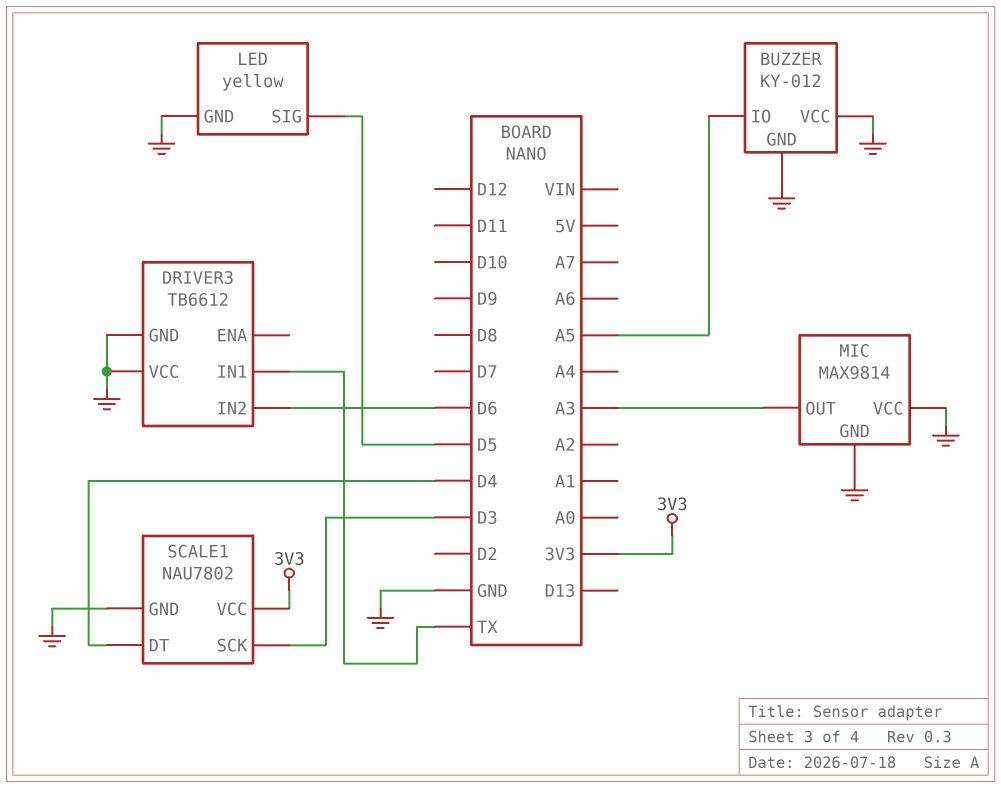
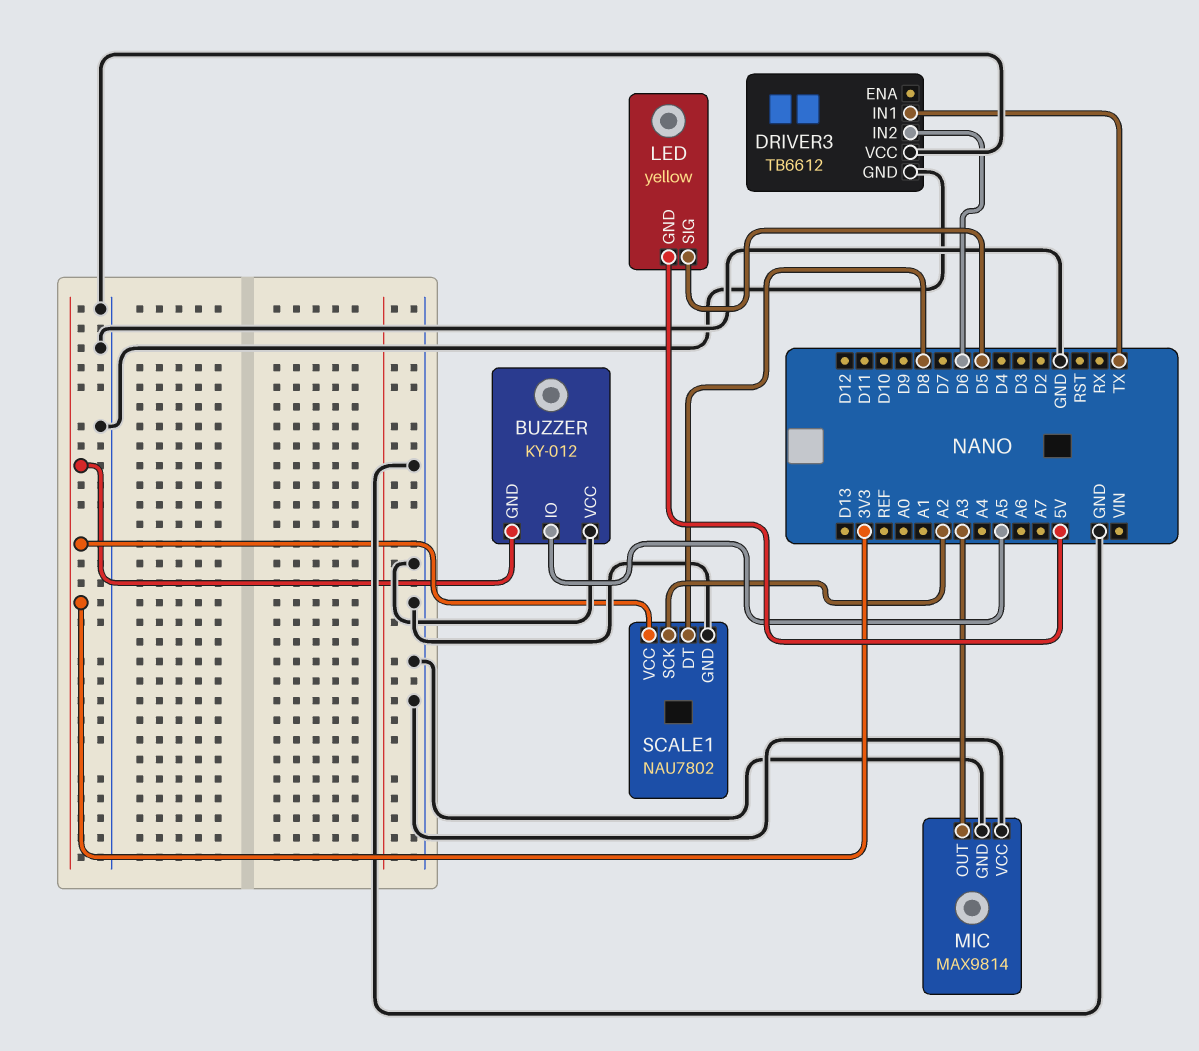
BUZZER pin GND: GND -> 3V3
LED pin GND: GND -> 5V
SCALE1 pin DT: D4 -> D8
SCALE1 pin SCK: D3 -> A2

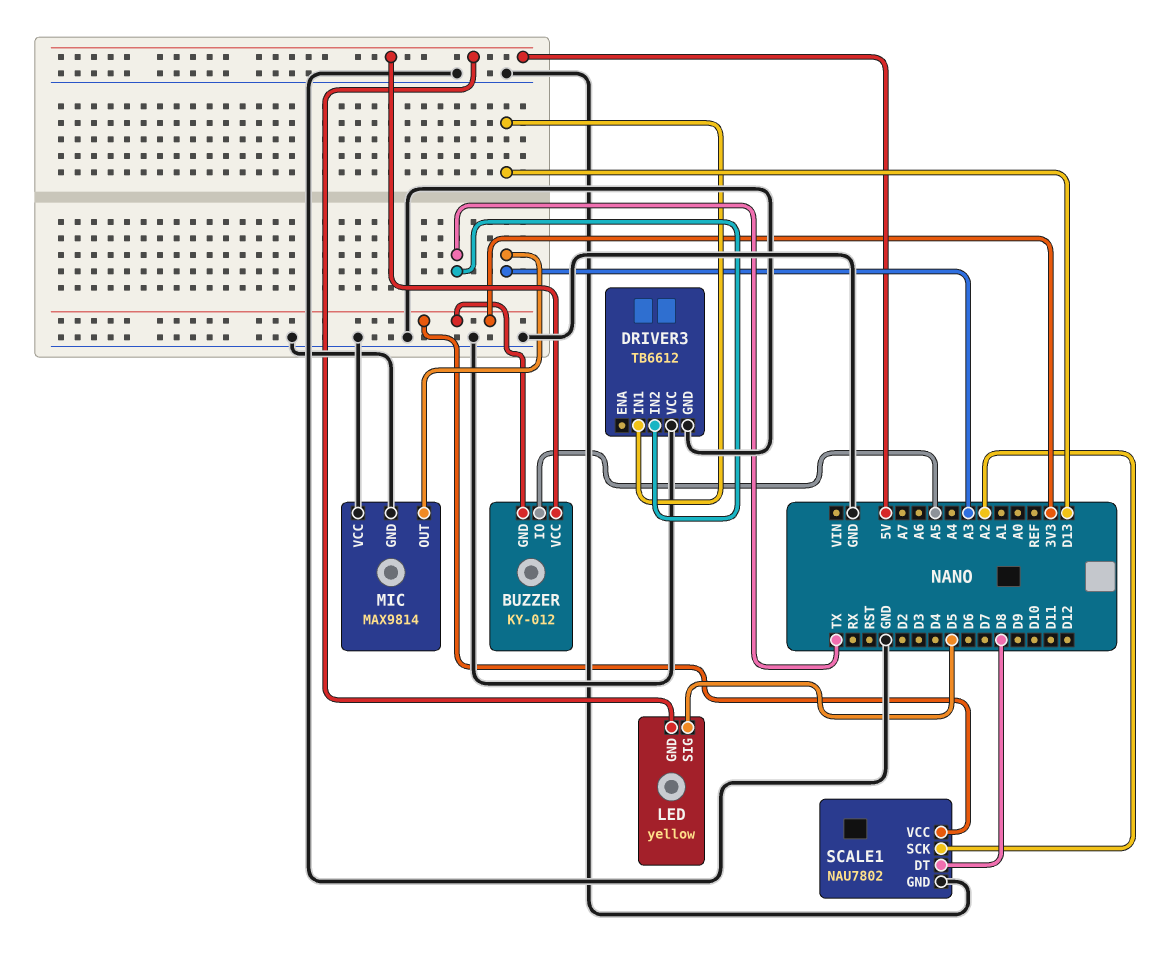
BUZZER pin VCC: GND -> 5V
DRIVER3 pin IN1: TX -> D13
DRIVER3 pin IN2: D6 -> TX

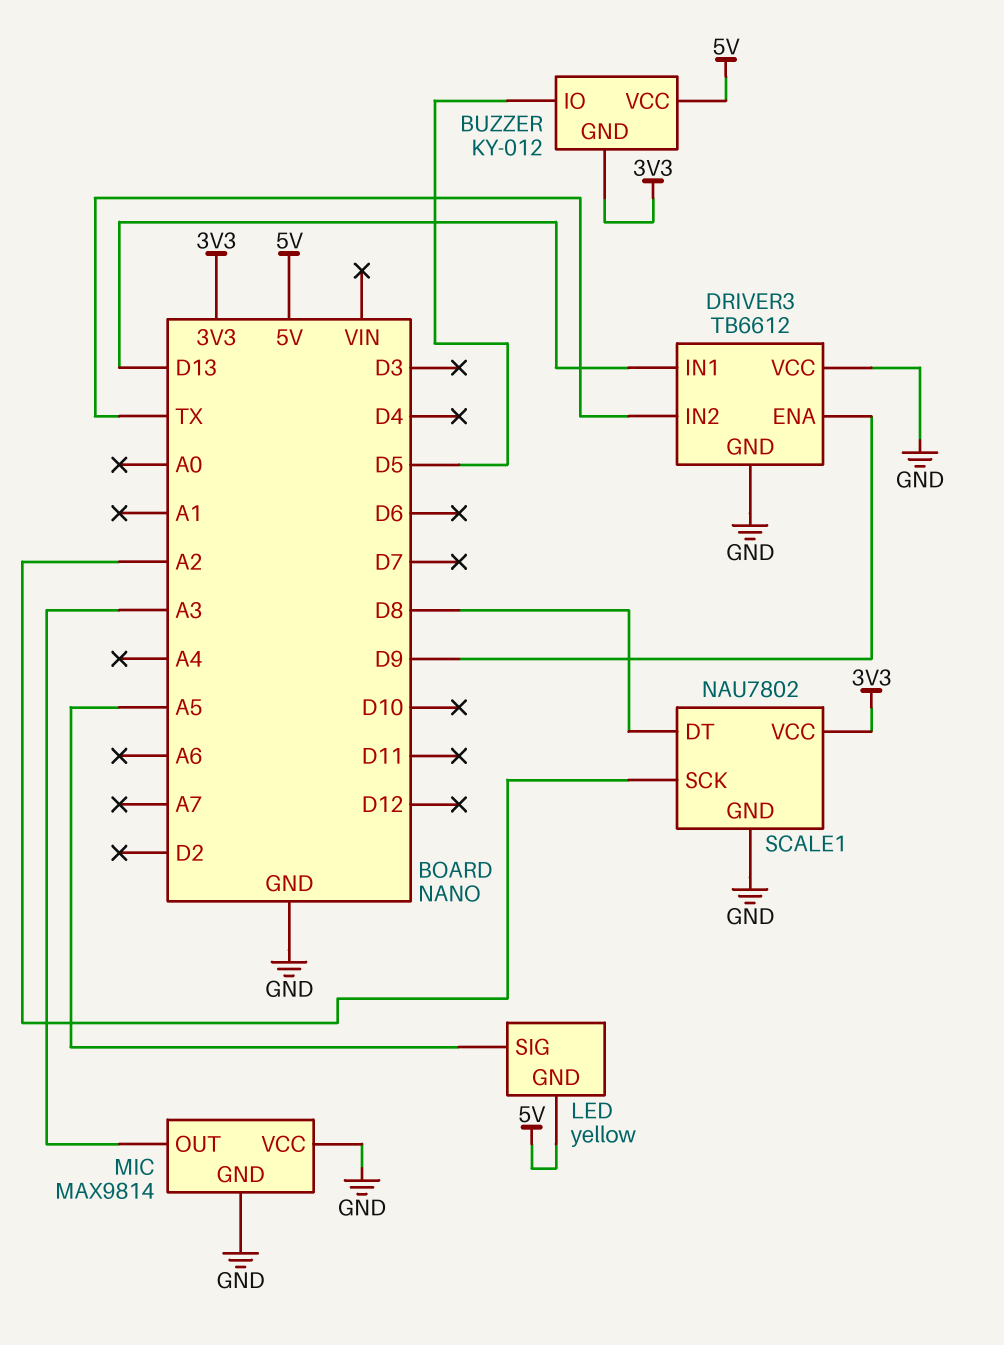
BUZZER pin IO: A5 -> D5
DRIVER3 pin ENA: none -> D9
LED pin SIG: D5 -> A5

